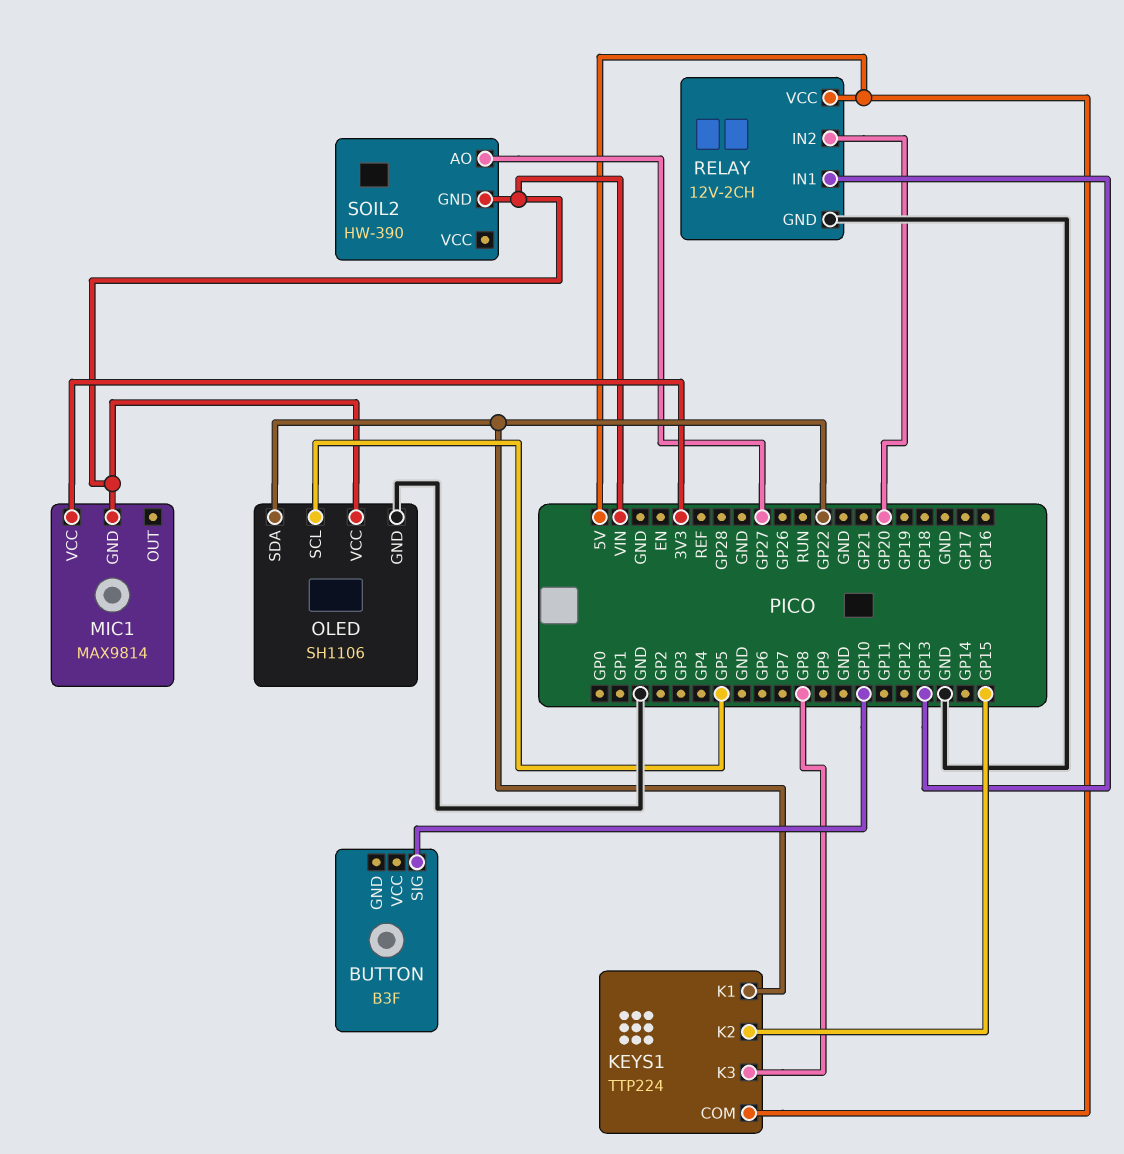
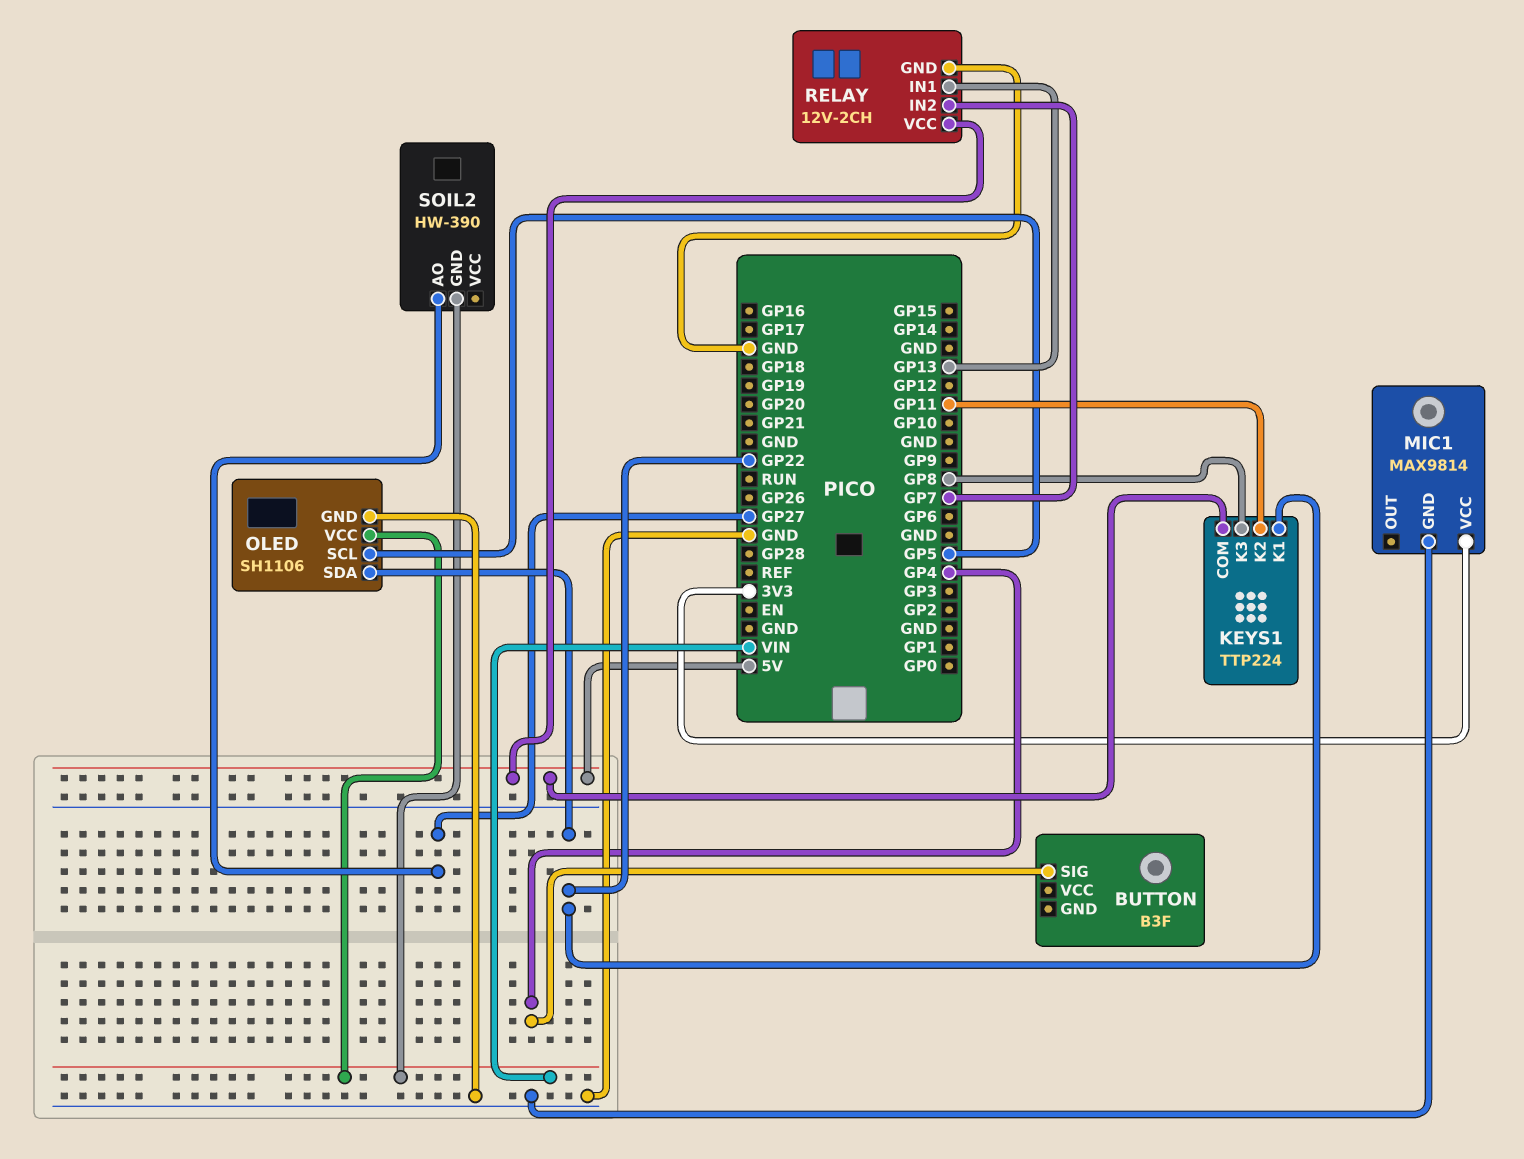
BUTTON pin SIG: GP10 -> GP4
KEYS1 pin K2: GP15 -> GP11
MIC1 pin GND: VIN -> GND
RELAY pin IN2: GP20 -> GP7

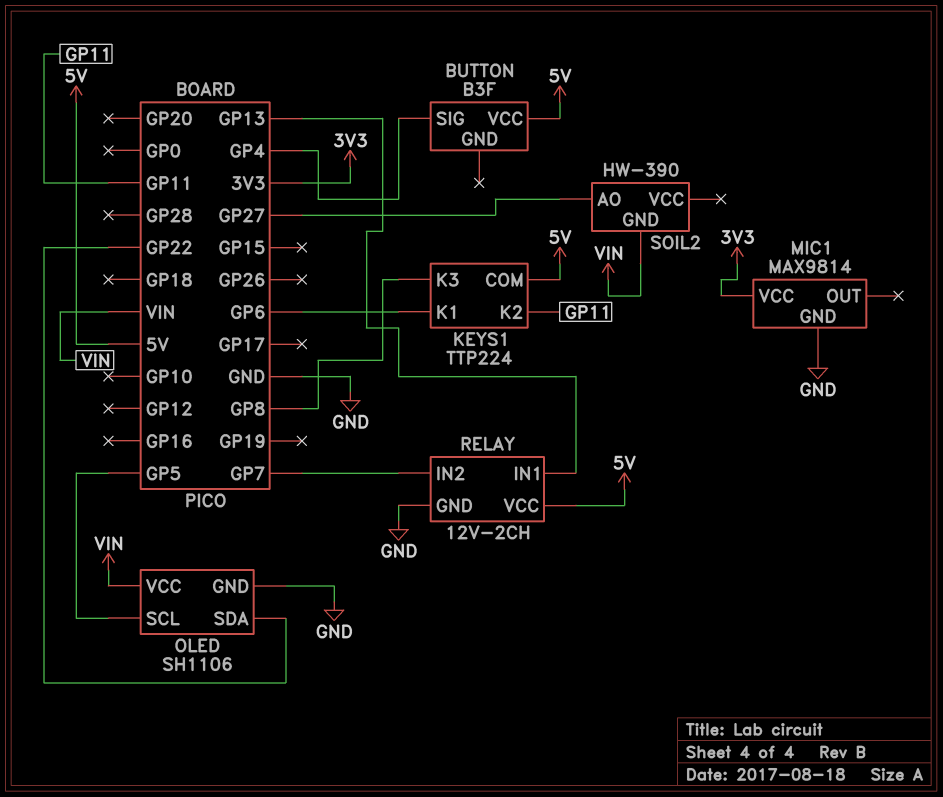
BUTTON pin VCC: none -> 5V
KEYS1 pin K1: GP22 -> GP6

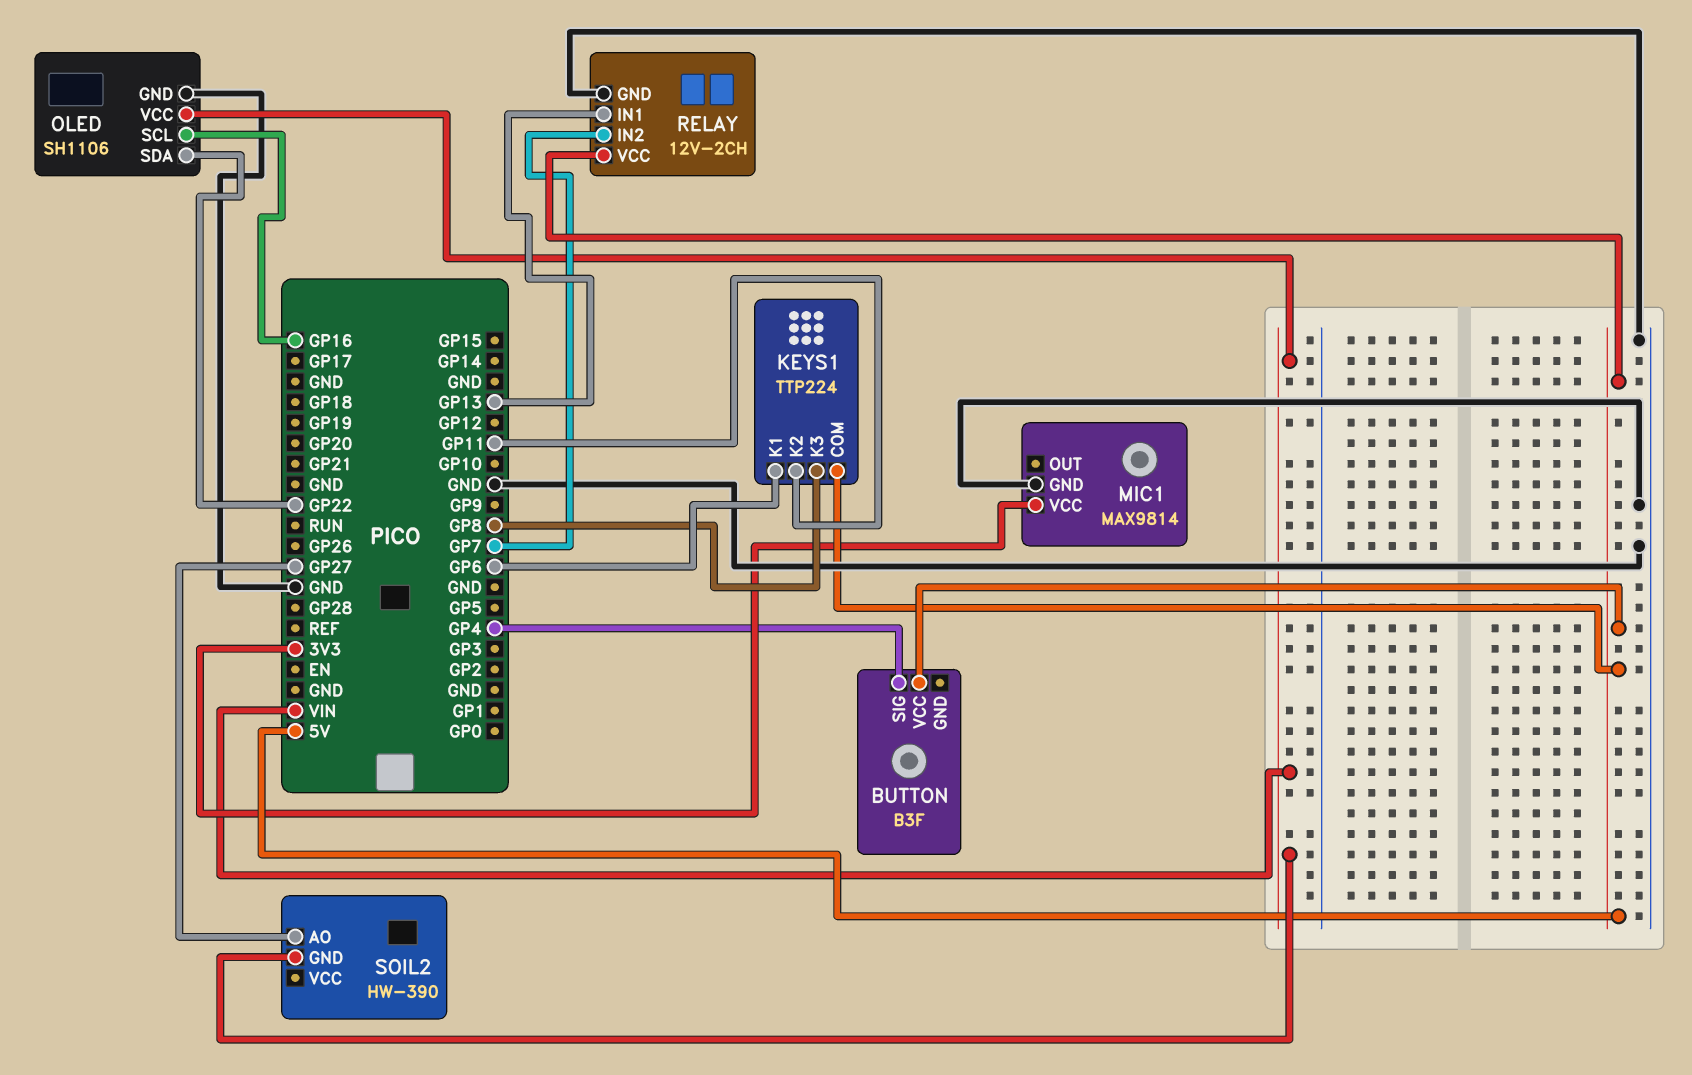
OLED pin SCL: GP5 -> GP16

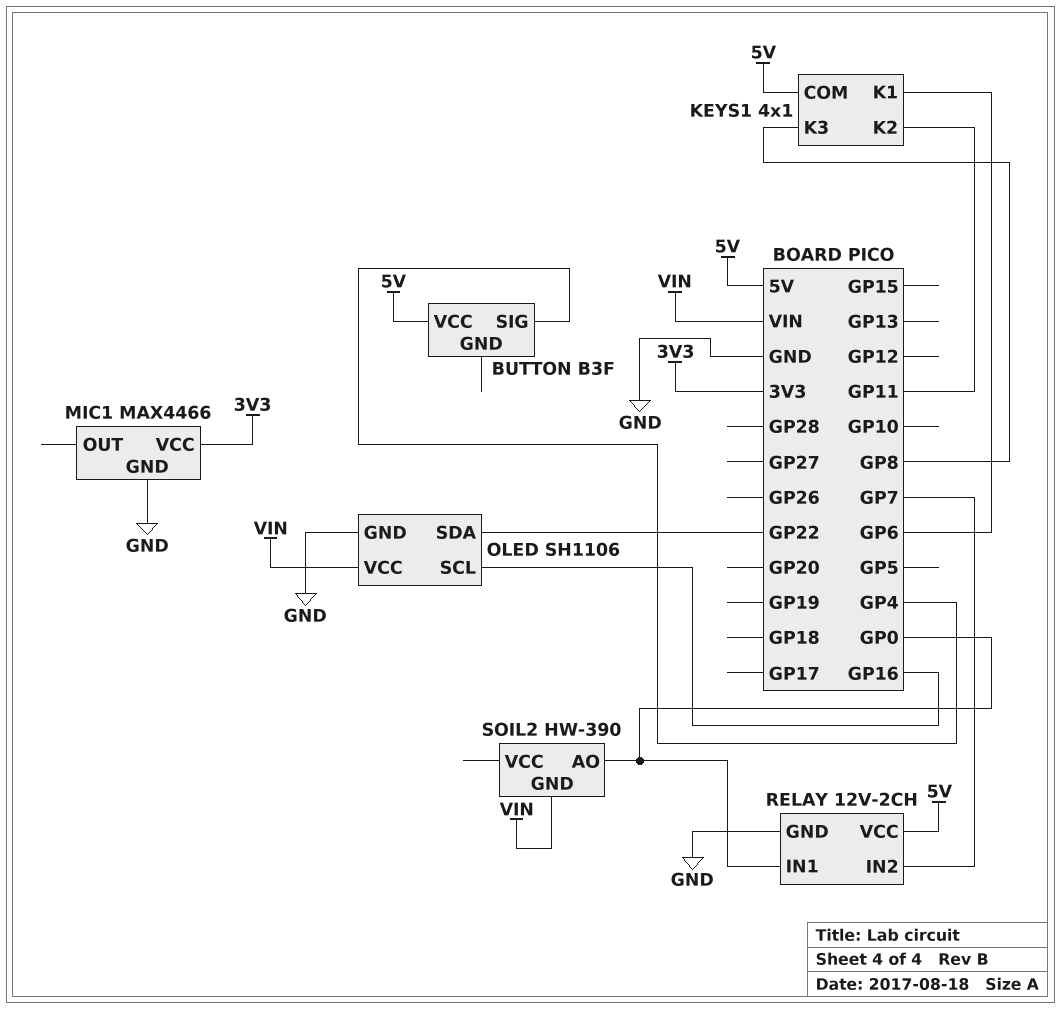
KEYS1: TTP224 -> 4x1
MIC1: MAX9814 -> MAX4466
RELAY pin IN1: GP13 -> GP0
SOIL2 pin AO: GP27 -> GP0

